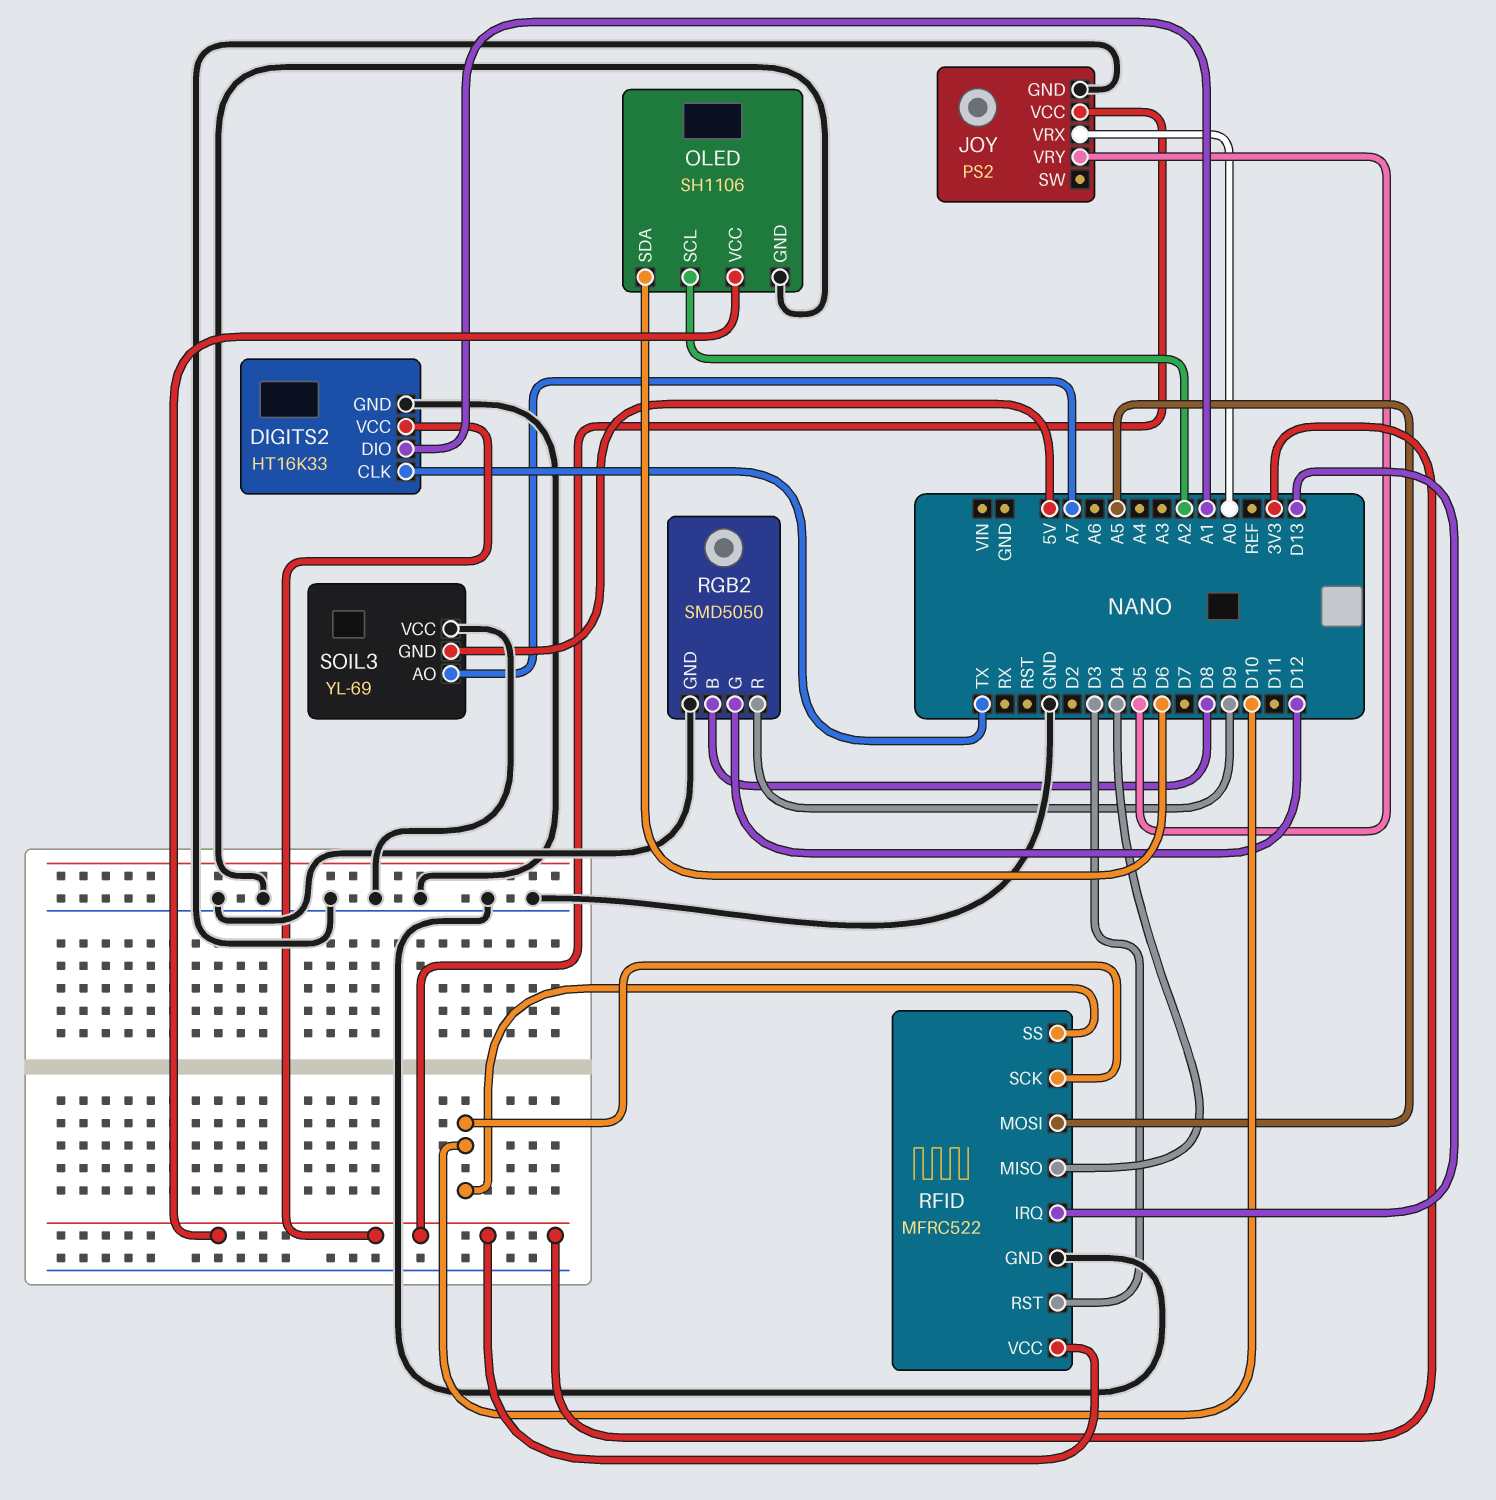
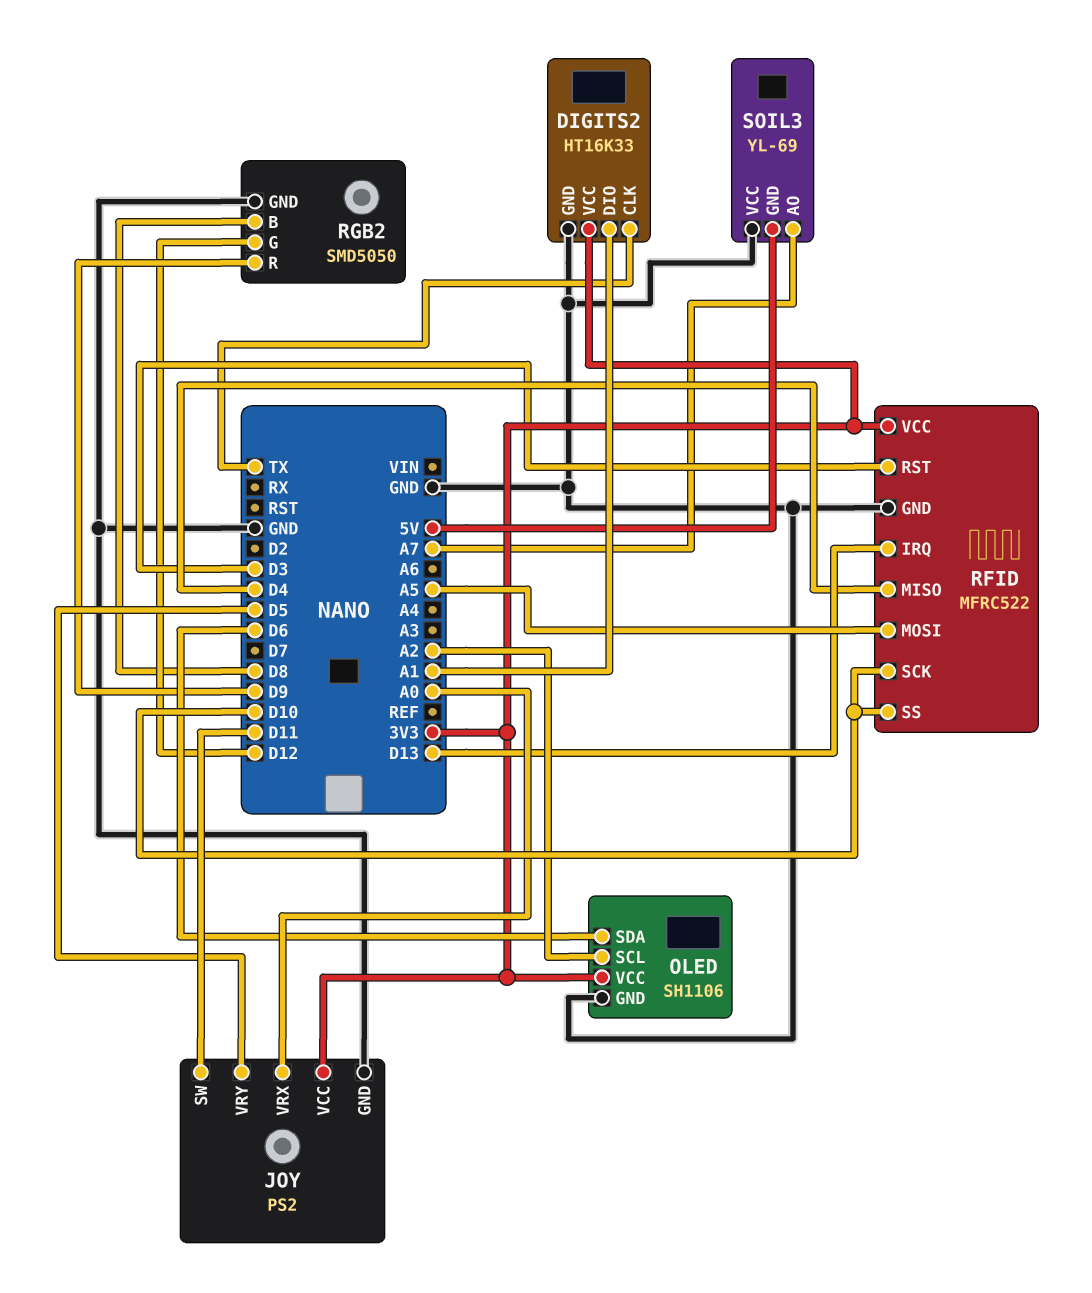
JOY pin SW: none -> D11

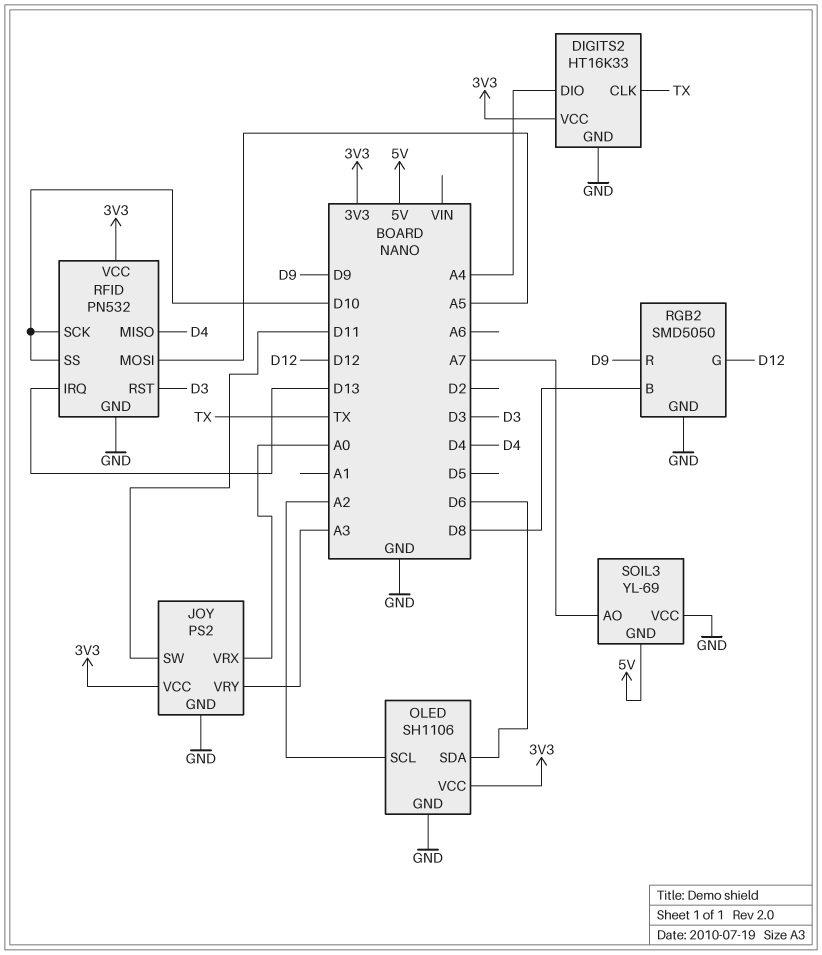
DIGITS2 pin DIO: A1 -> A4
JOY pin VRY: D5 -> A3
RFID: MFRC522 -> PN532

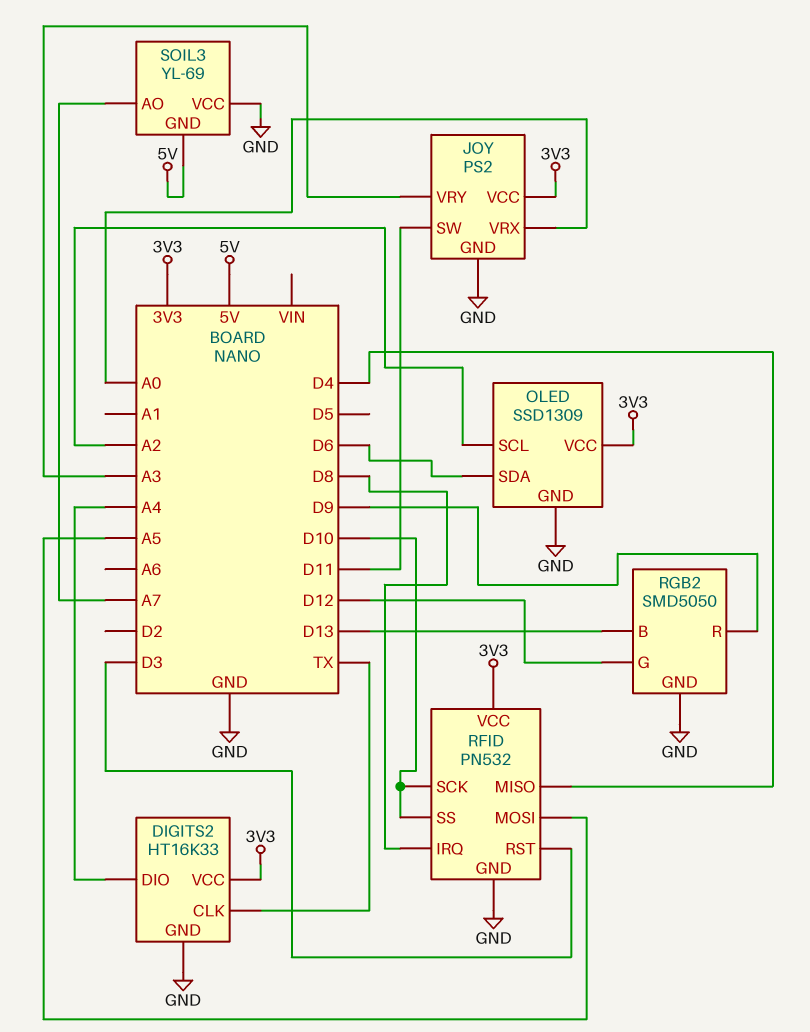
OLED: SH1106 -> SSD1309
RFID pin IRQ: D13 -> D8
RGB2 pin B: D8 -> D13

